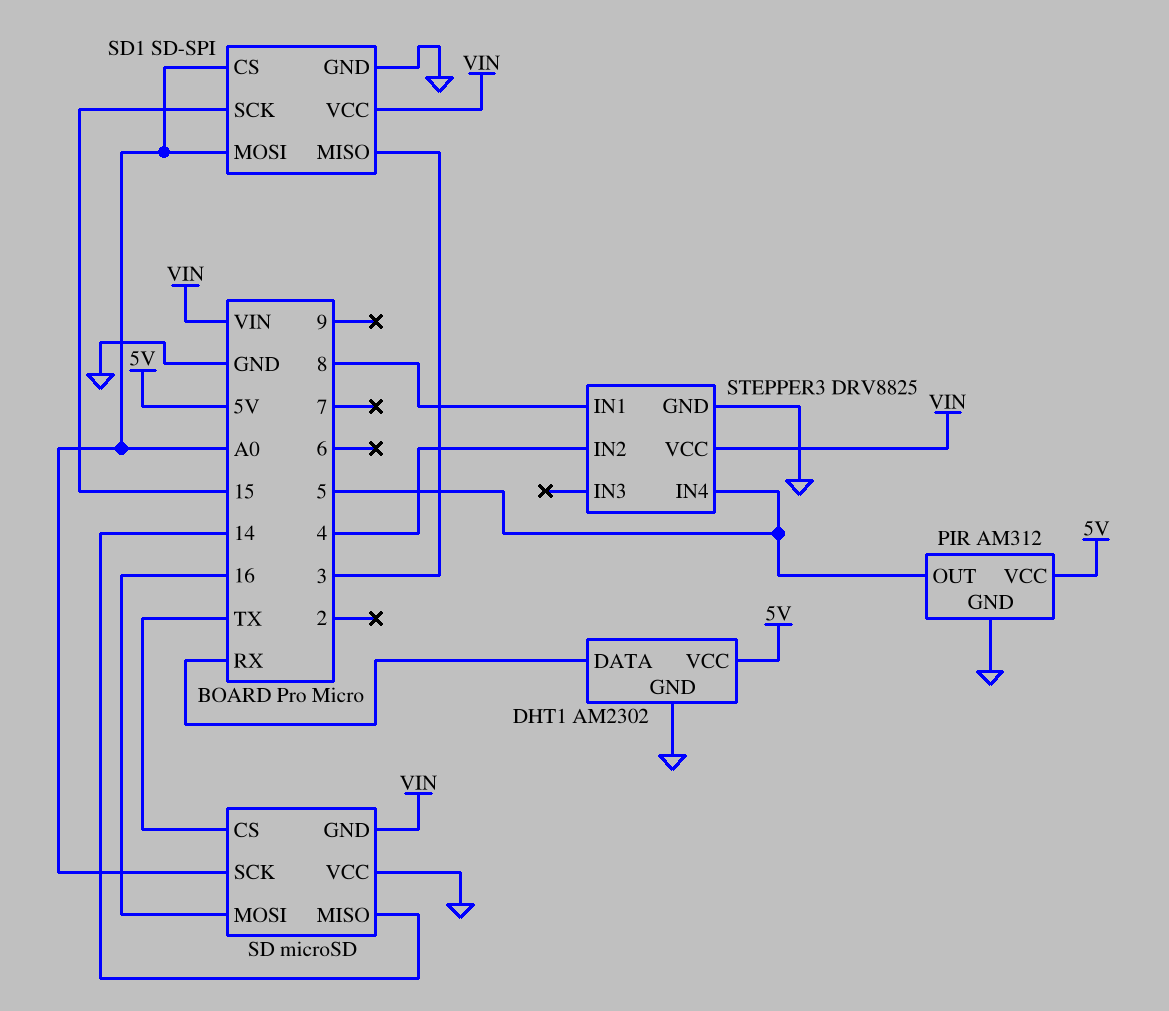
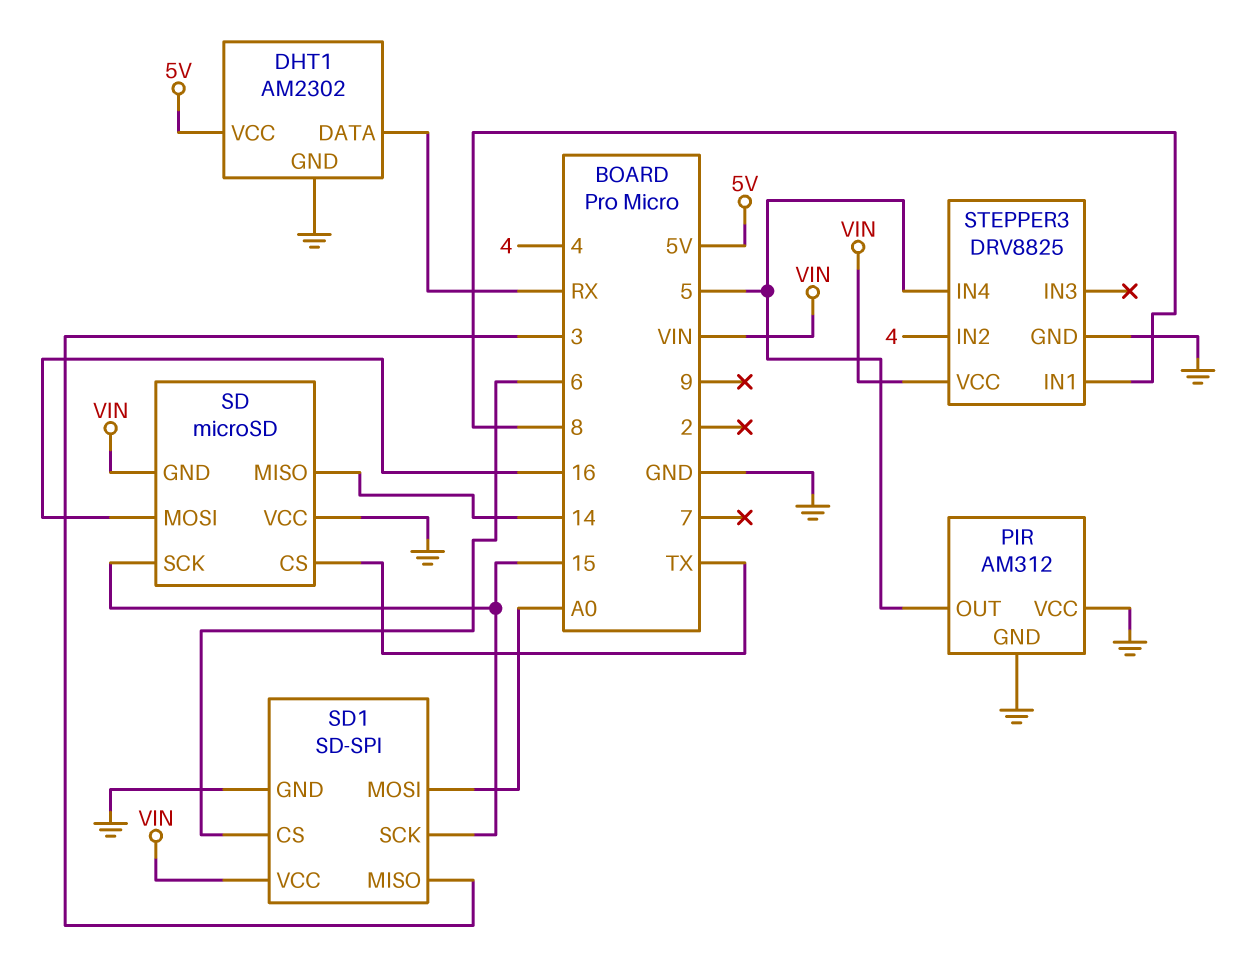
PIR pin VCC: 5V -> GND
SD pin SCK: A0 -> 15
SD1 pin CS: A0 -> 6

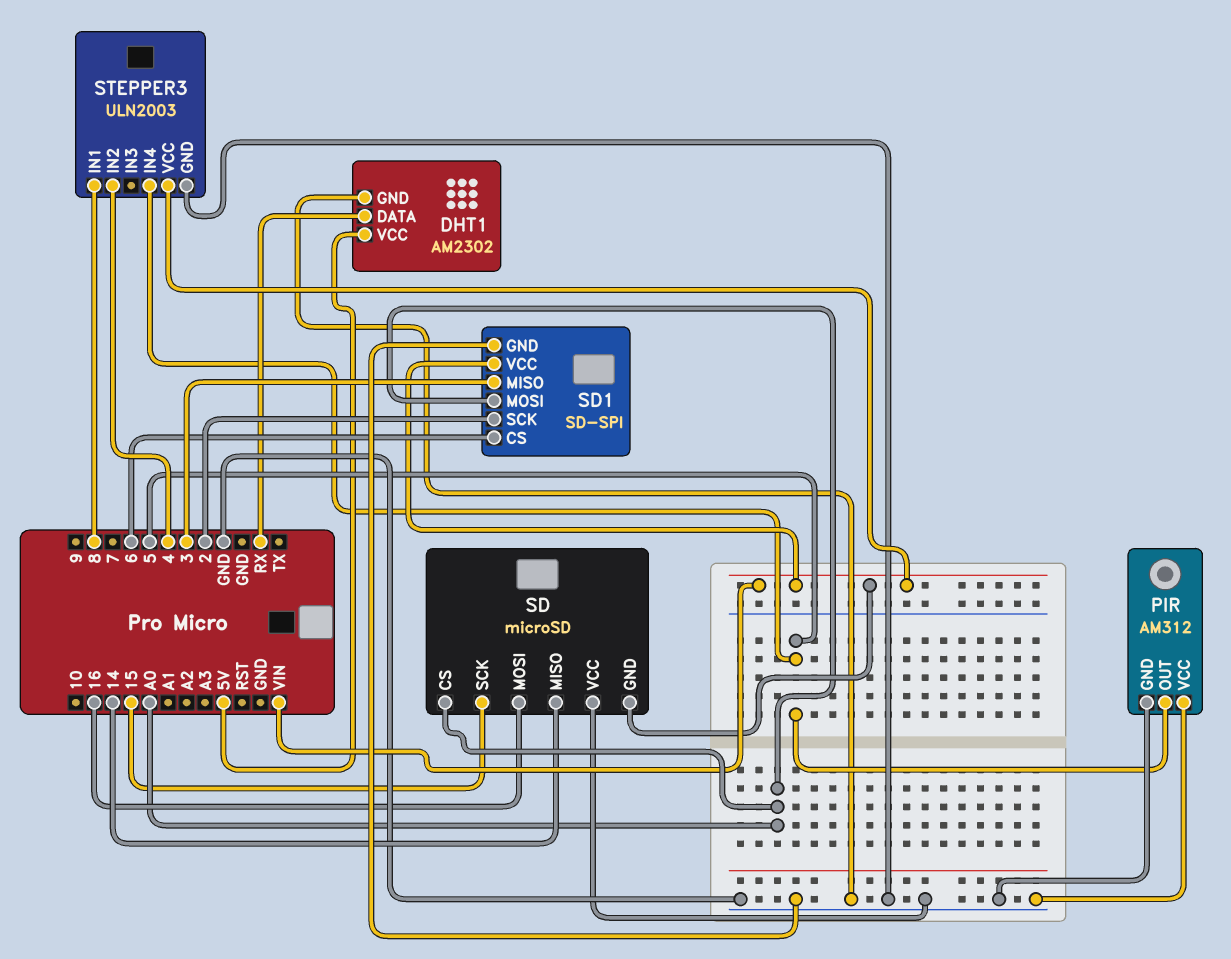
SD pin CS: TX -> A0
SD1 pin SCK: 15 -> 2
STEPPER3: DRV8825 -> ULN2003

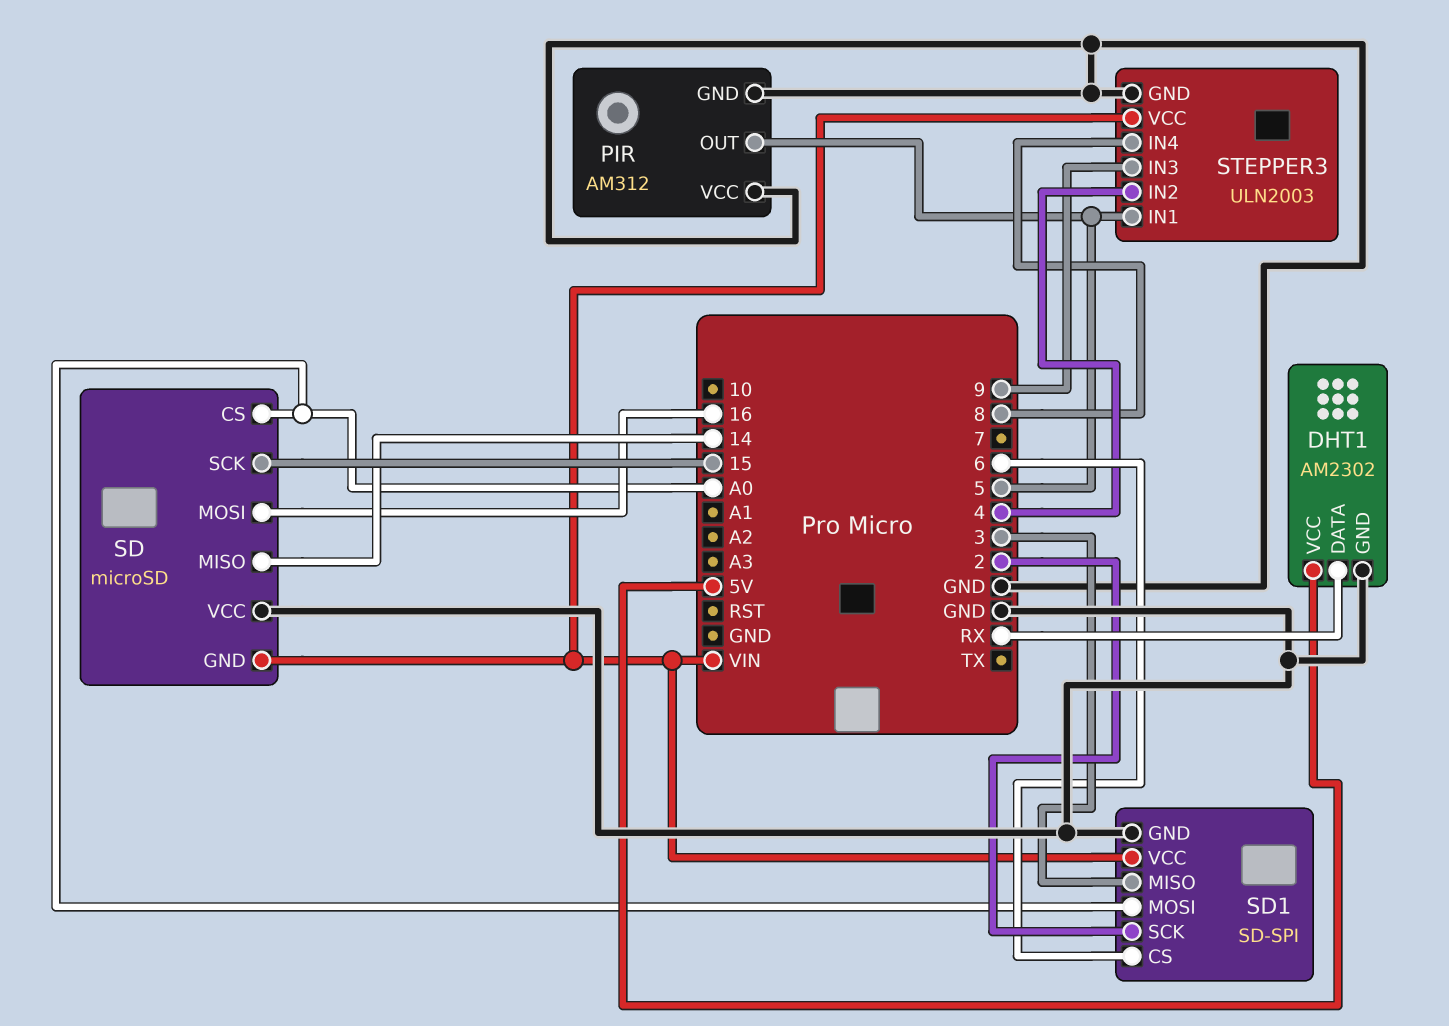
STEPPER3 pin IN1: 8 -> 5
STEPPER3 pin IN3: none -> 9
STEPPER3 pin IN4: 5 -> 8

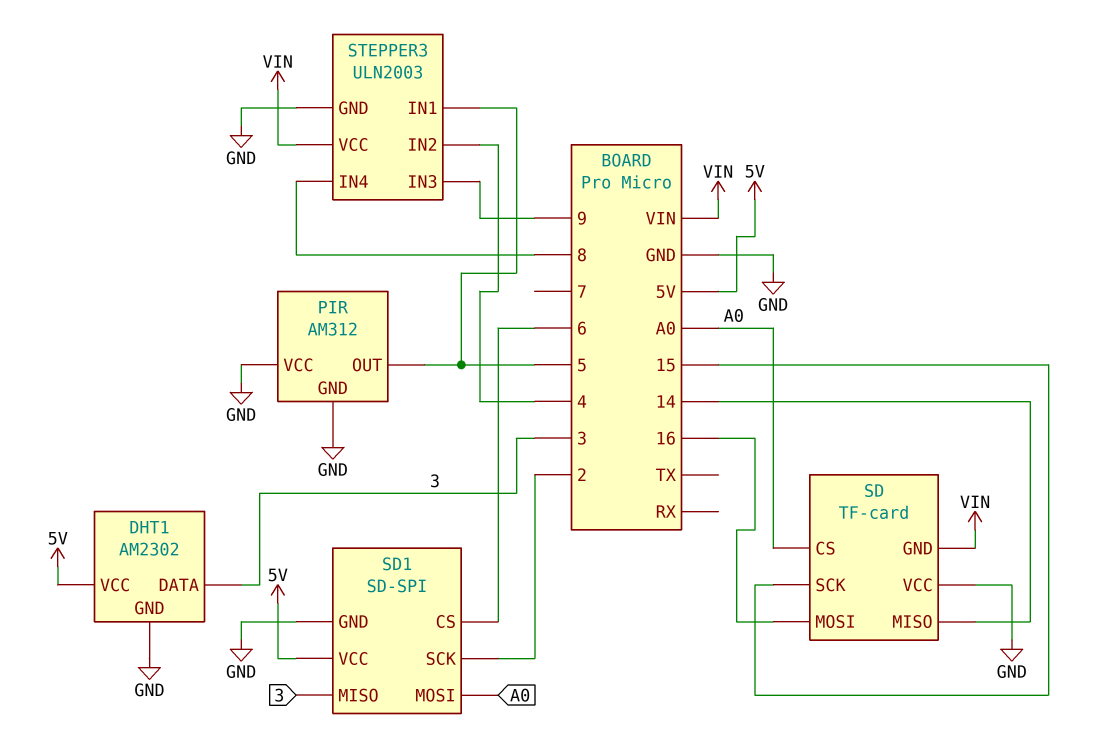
DHT1 pin DATA: RX -> 3
SD: microSD -> TF-card
SD1 pin VCC: VIN -> 5V

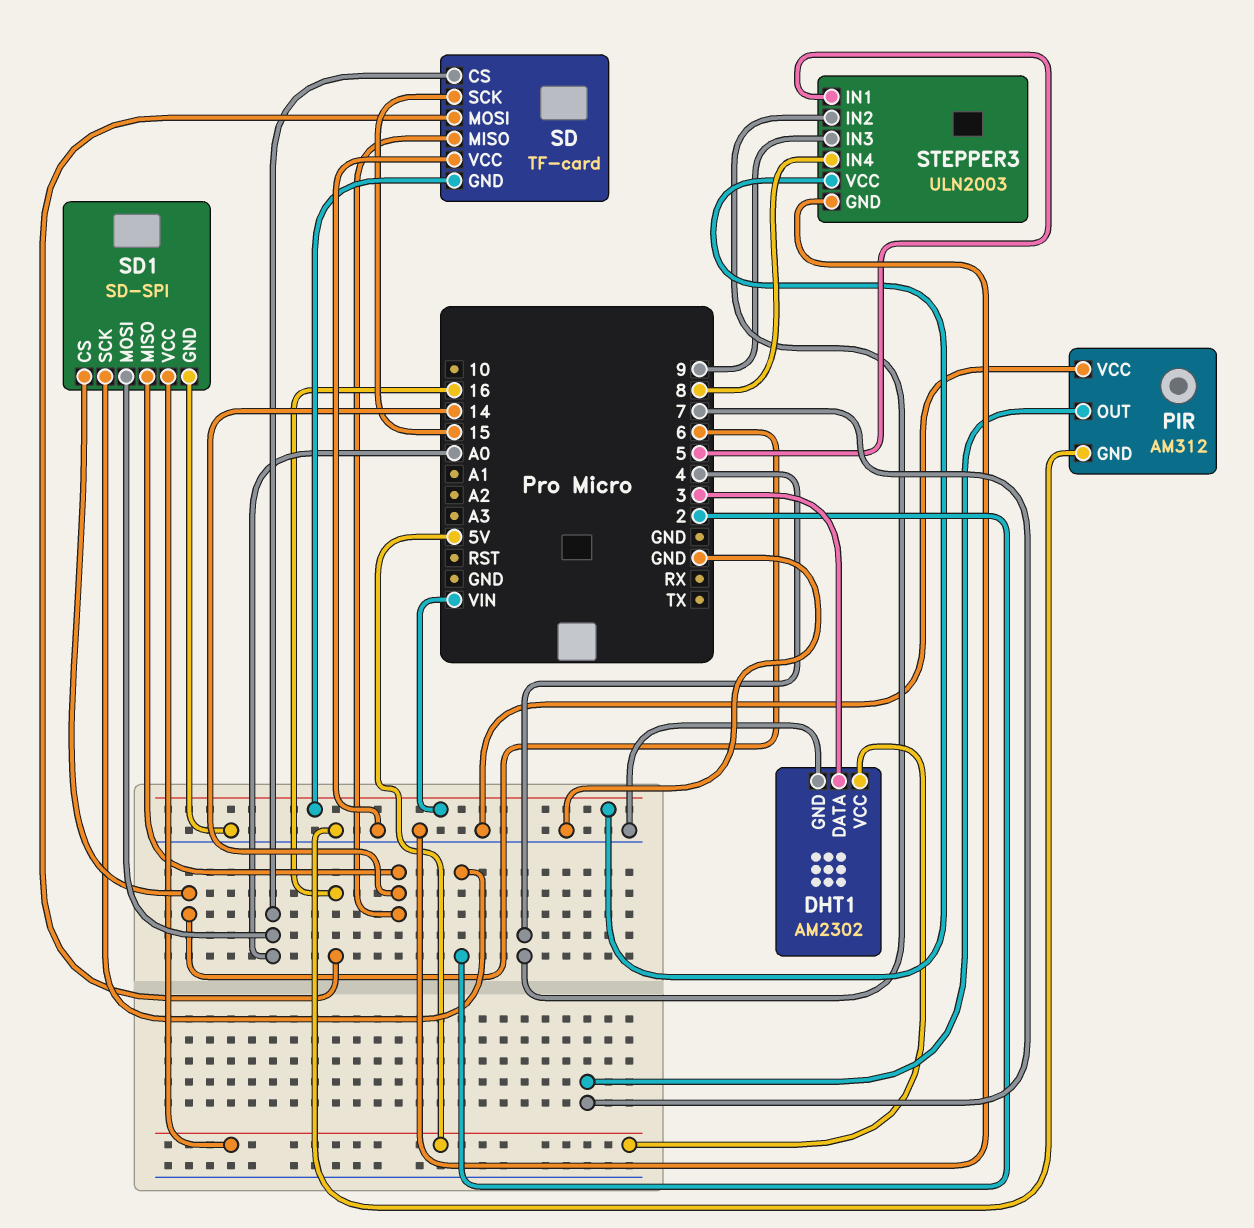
PIR pin OUT: 5 -> 7
SD1 pin MISO: 3 -> 14

